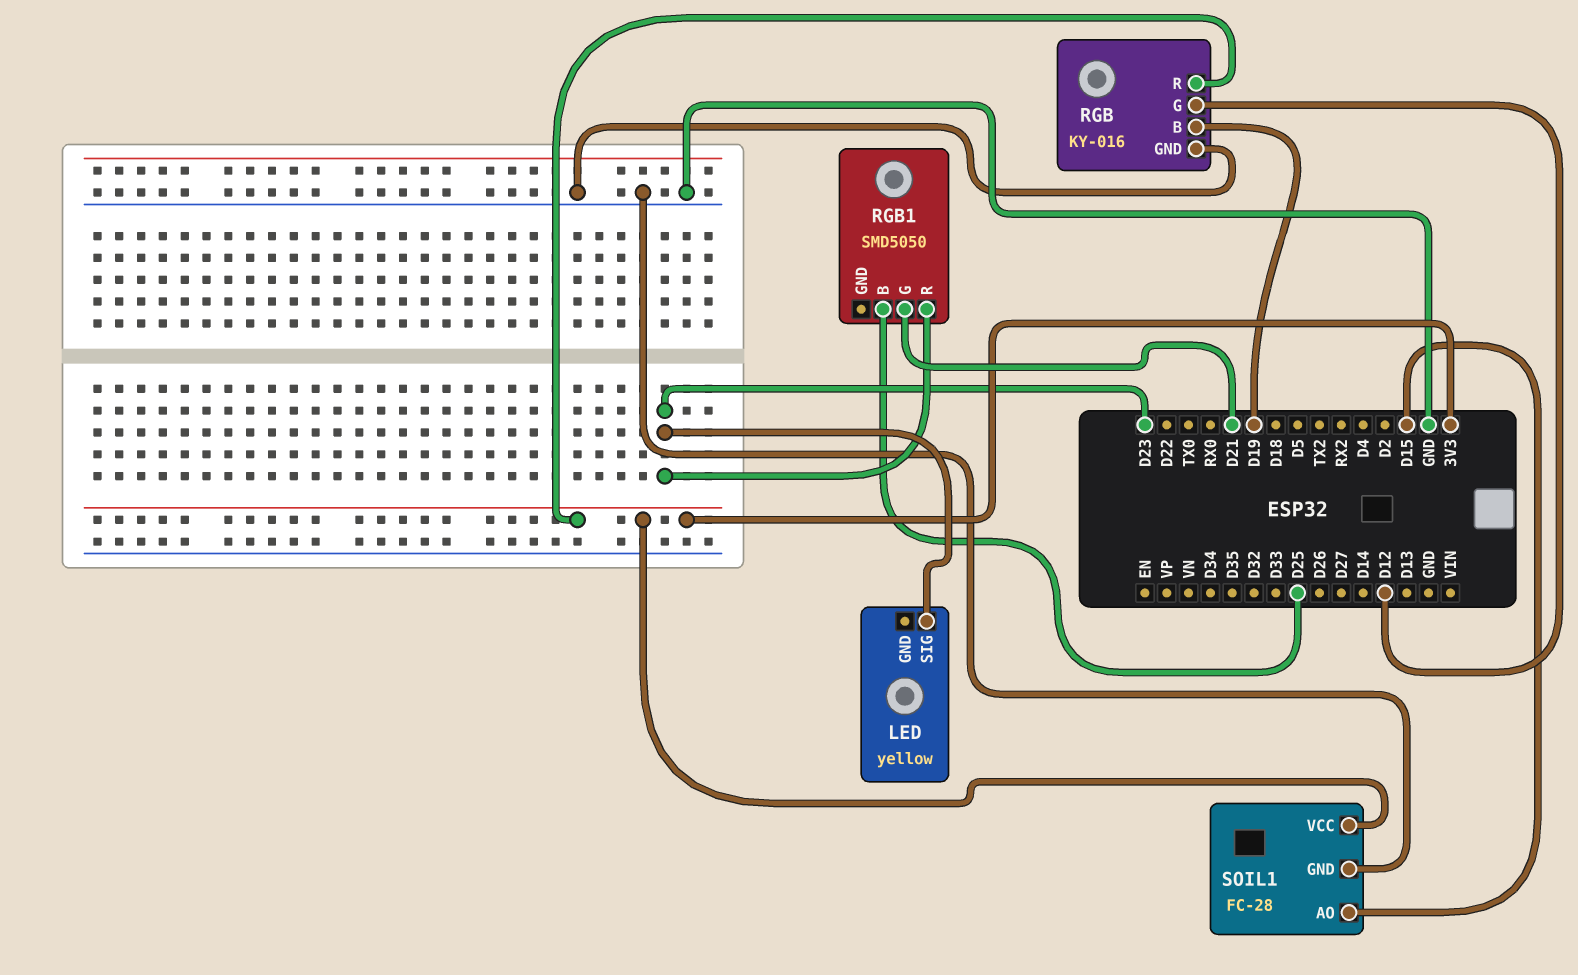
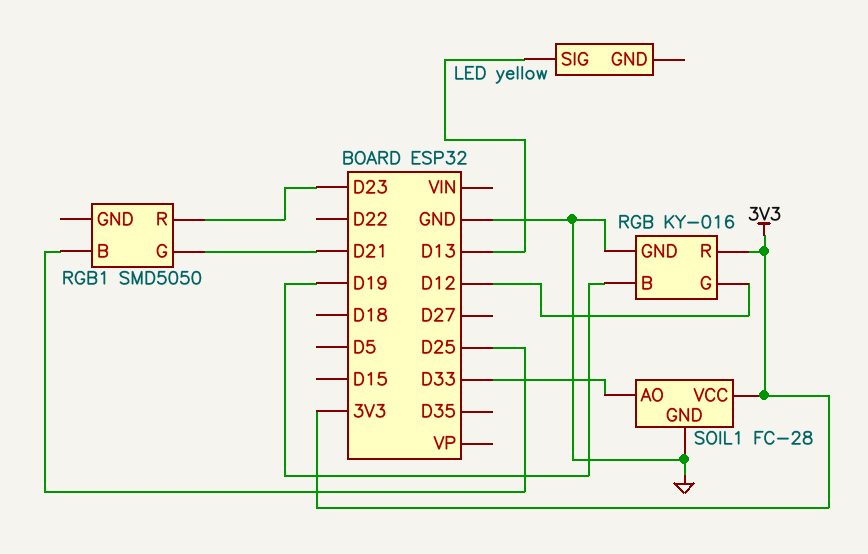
LED pin SIG: D23 -> D13
SOIL1 pin AO: D15 -> D33

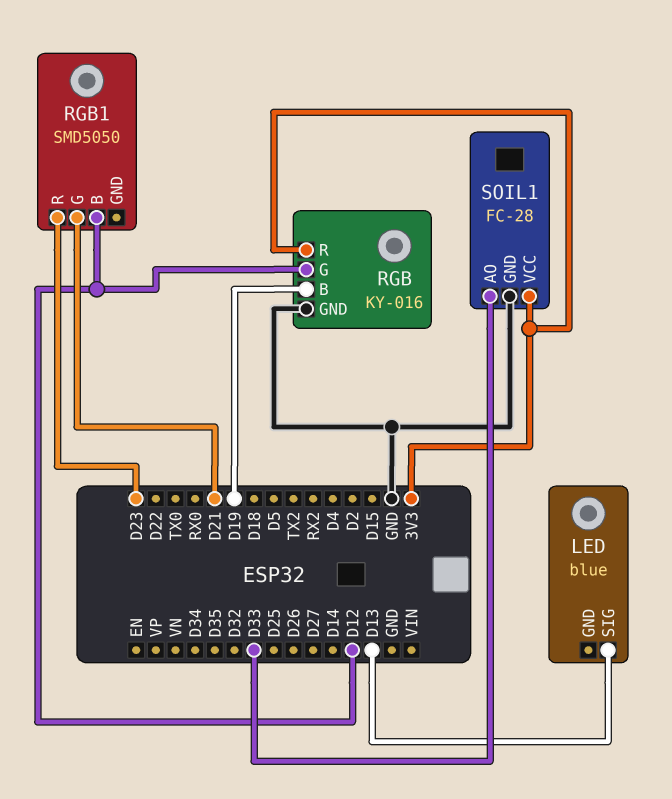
LED: yellow -> blue
RGB1 pin B: D25 -> D12

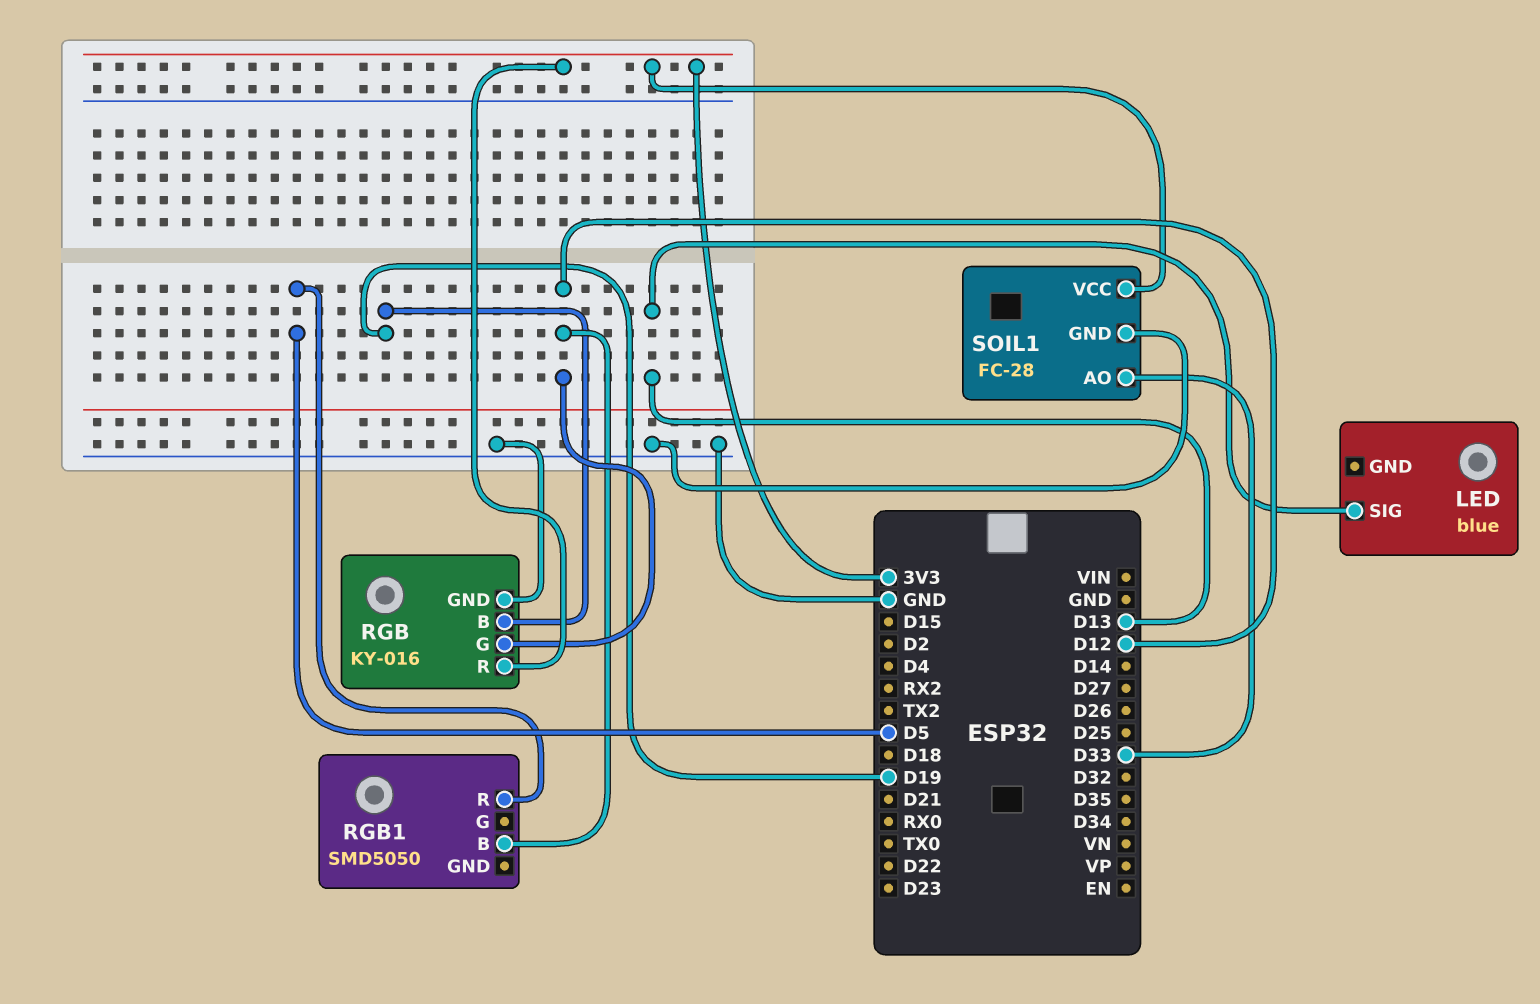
RGB1 pin G: D21 -> none
RGB1 pin R: D23 -> D5

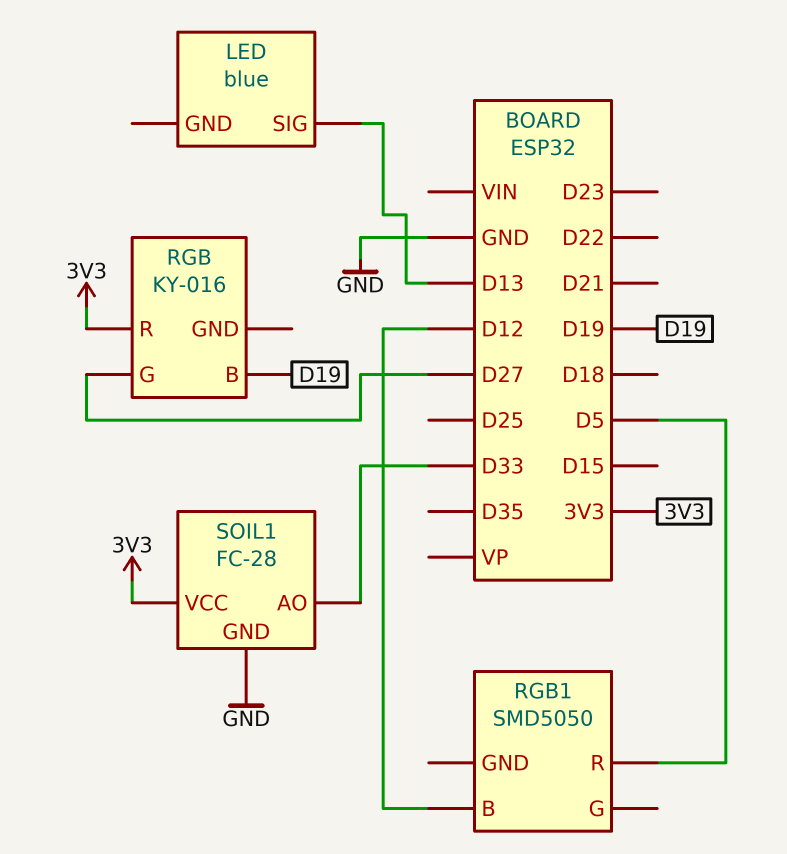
RGB pin G: D12 -> D27
RGB pin GND: GND -> none

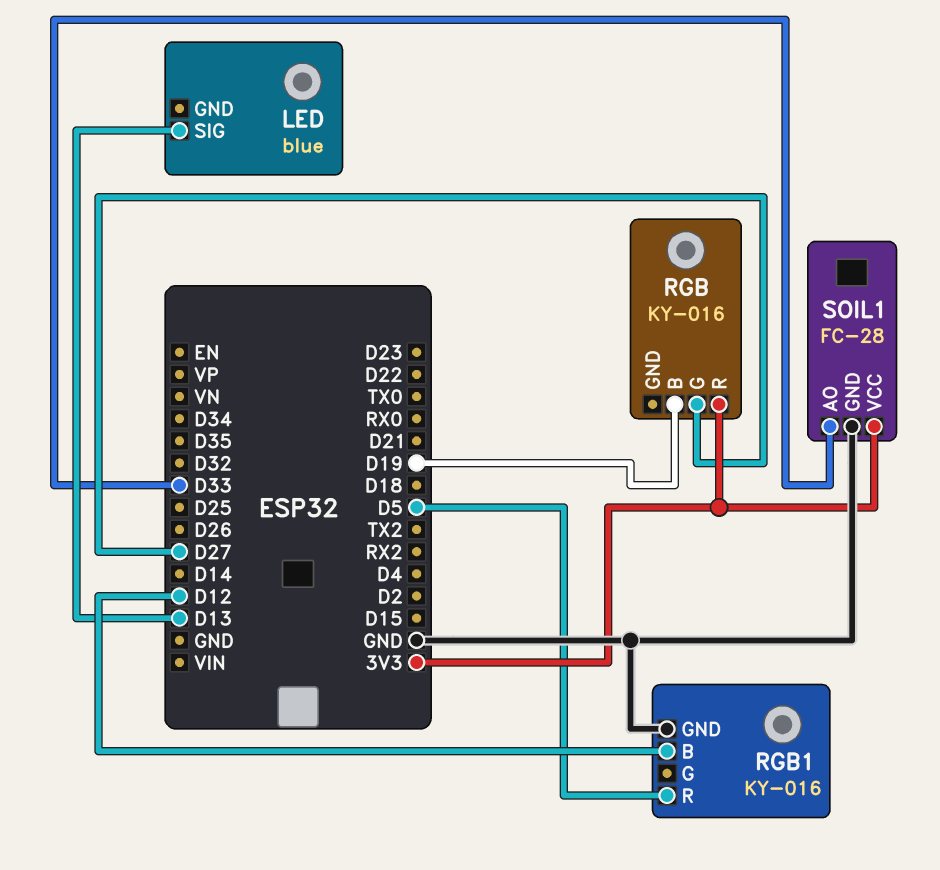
RGB1: SMD5050 -> KY-016
RGB1 pin GND: none -> GND

